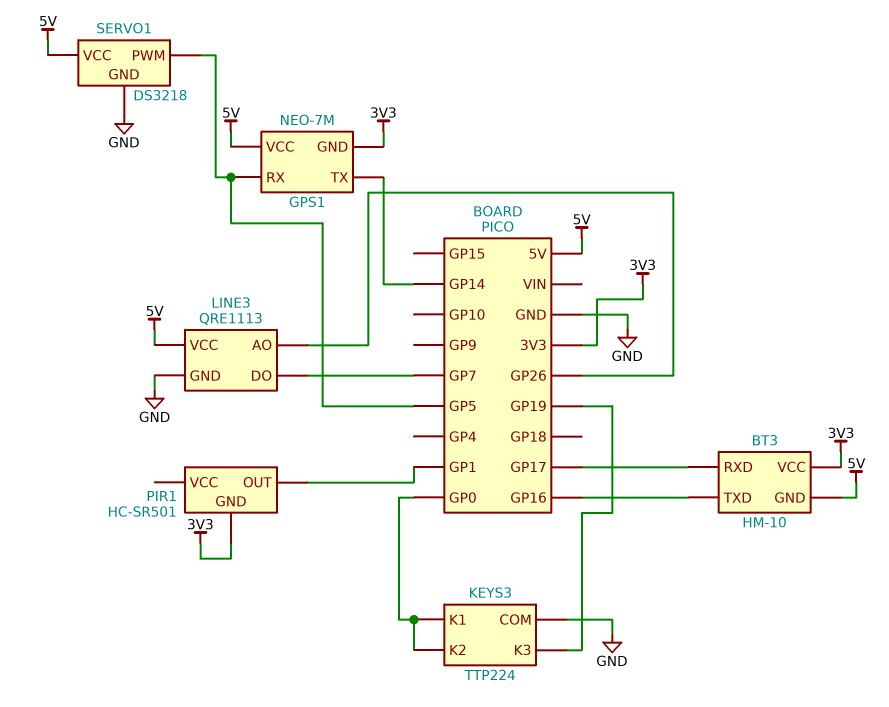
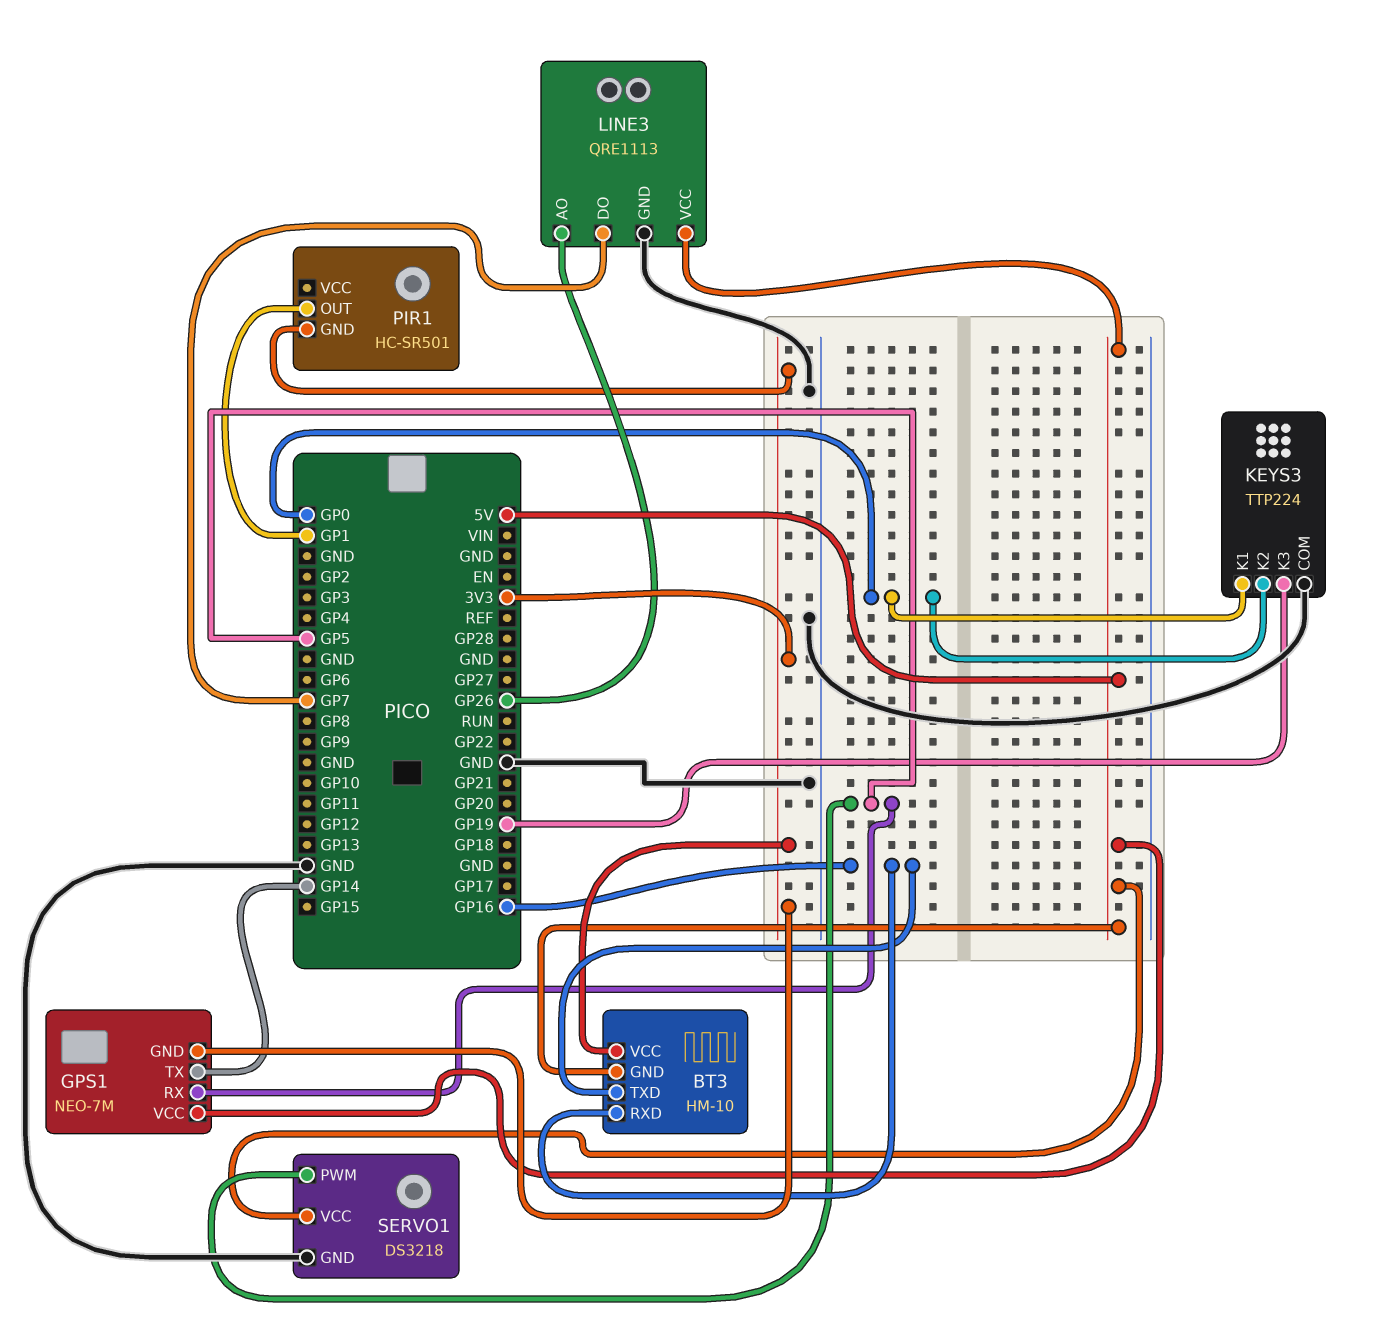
BT3 pin RXD: GP17 -> GP16

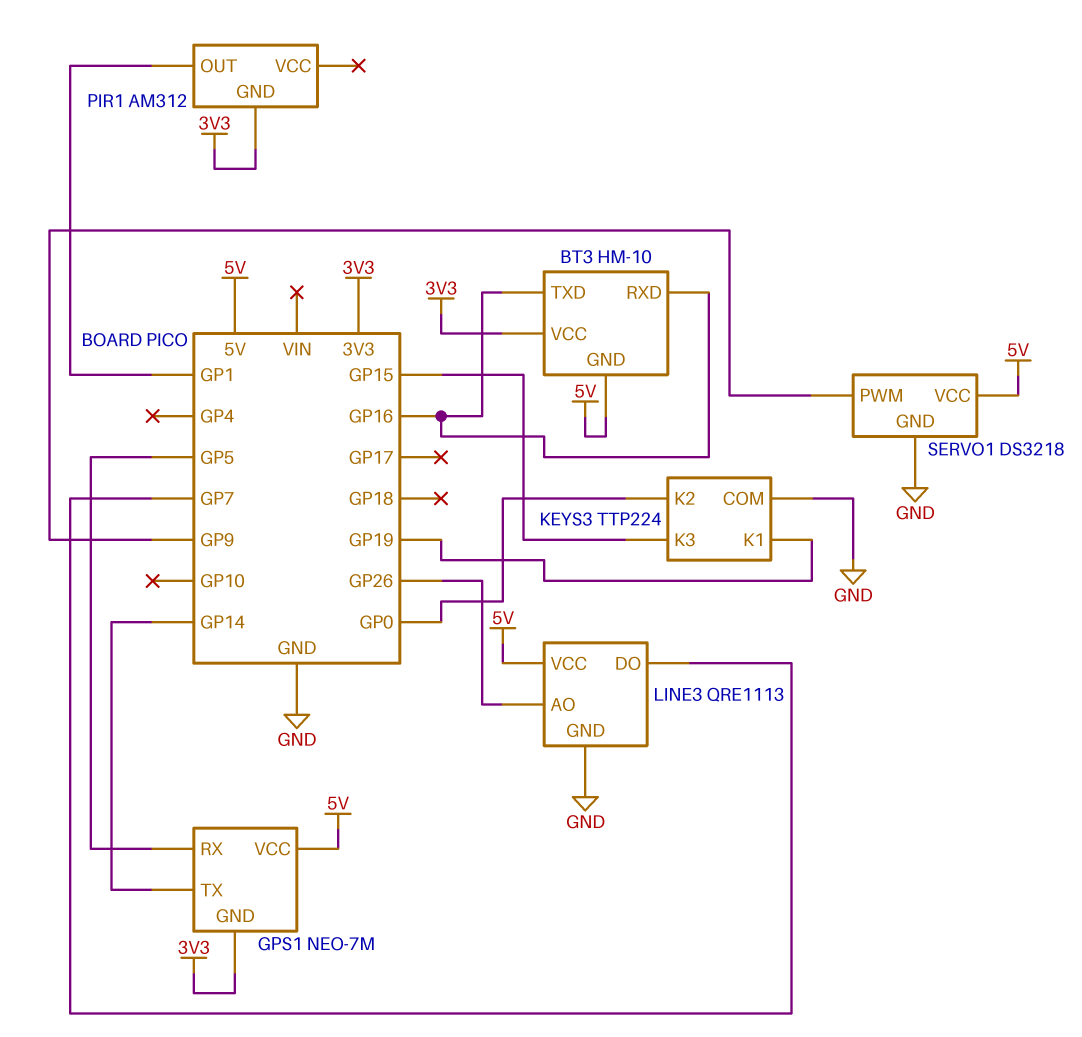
KEYS3 pin K1: GP0 -> GP19
KEYS3 pin K3: GP19 -> GP15
PIR1: HC-SR501 -> AM312
SERVO1 pin PWM: GP5 -> GP9

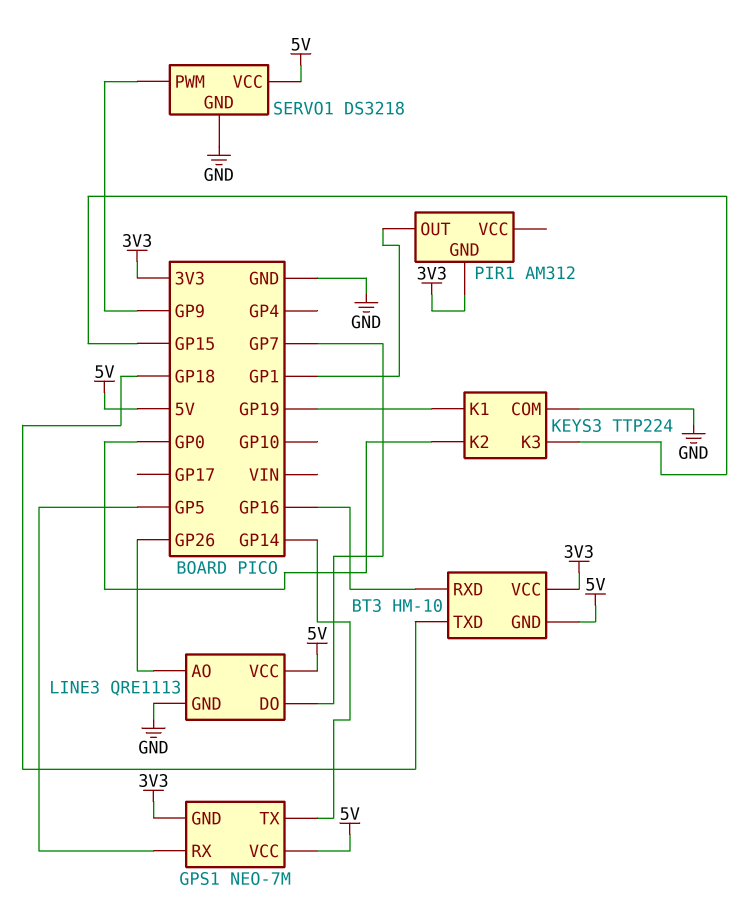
BT3 pin TXD: GP16 -> GP18

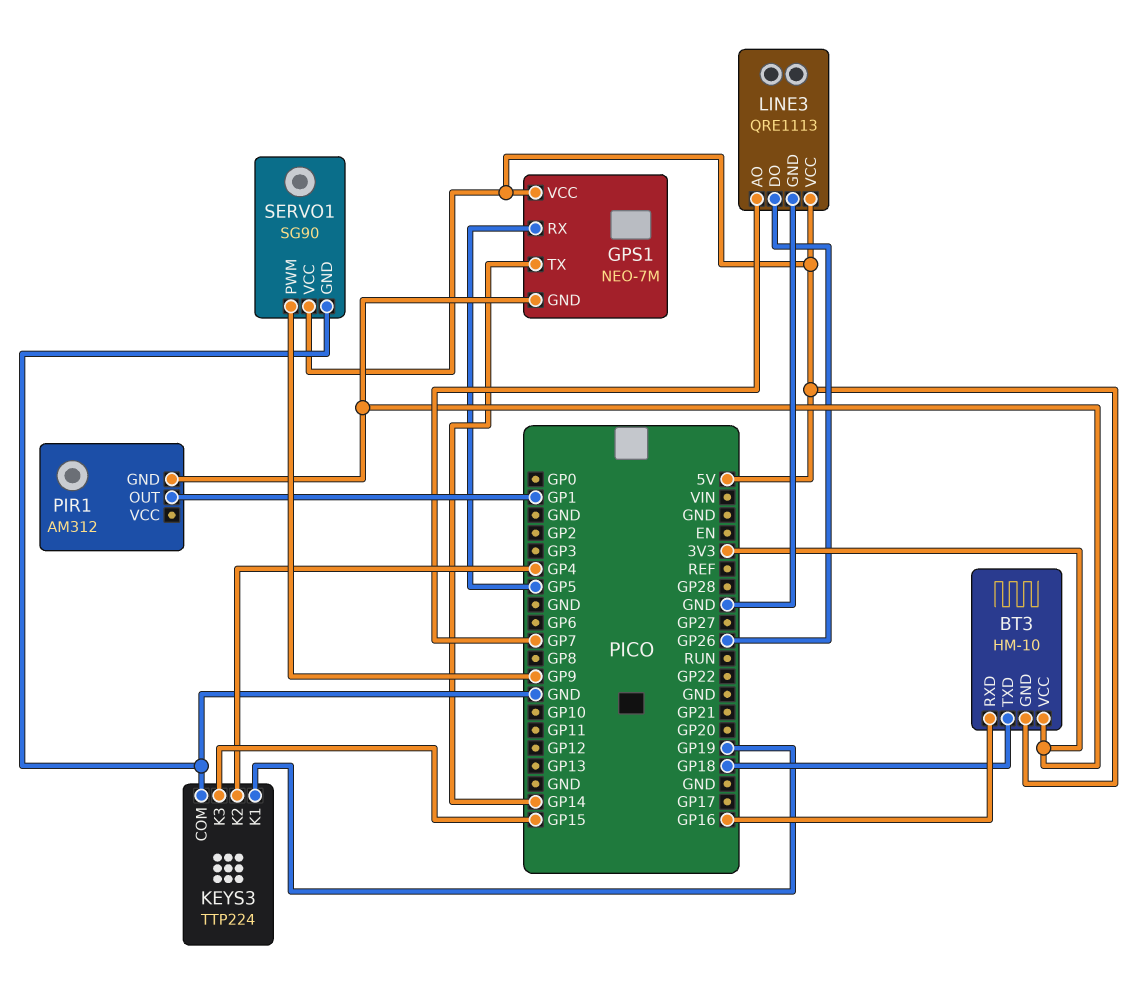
KEYS3 pin K2: GP0 -> GP4
LINE3 pin AO: GP26 -> GP7
LINE3 pin DO: GP7 -> GP26
SERVO1: DS3218 -> SG90

